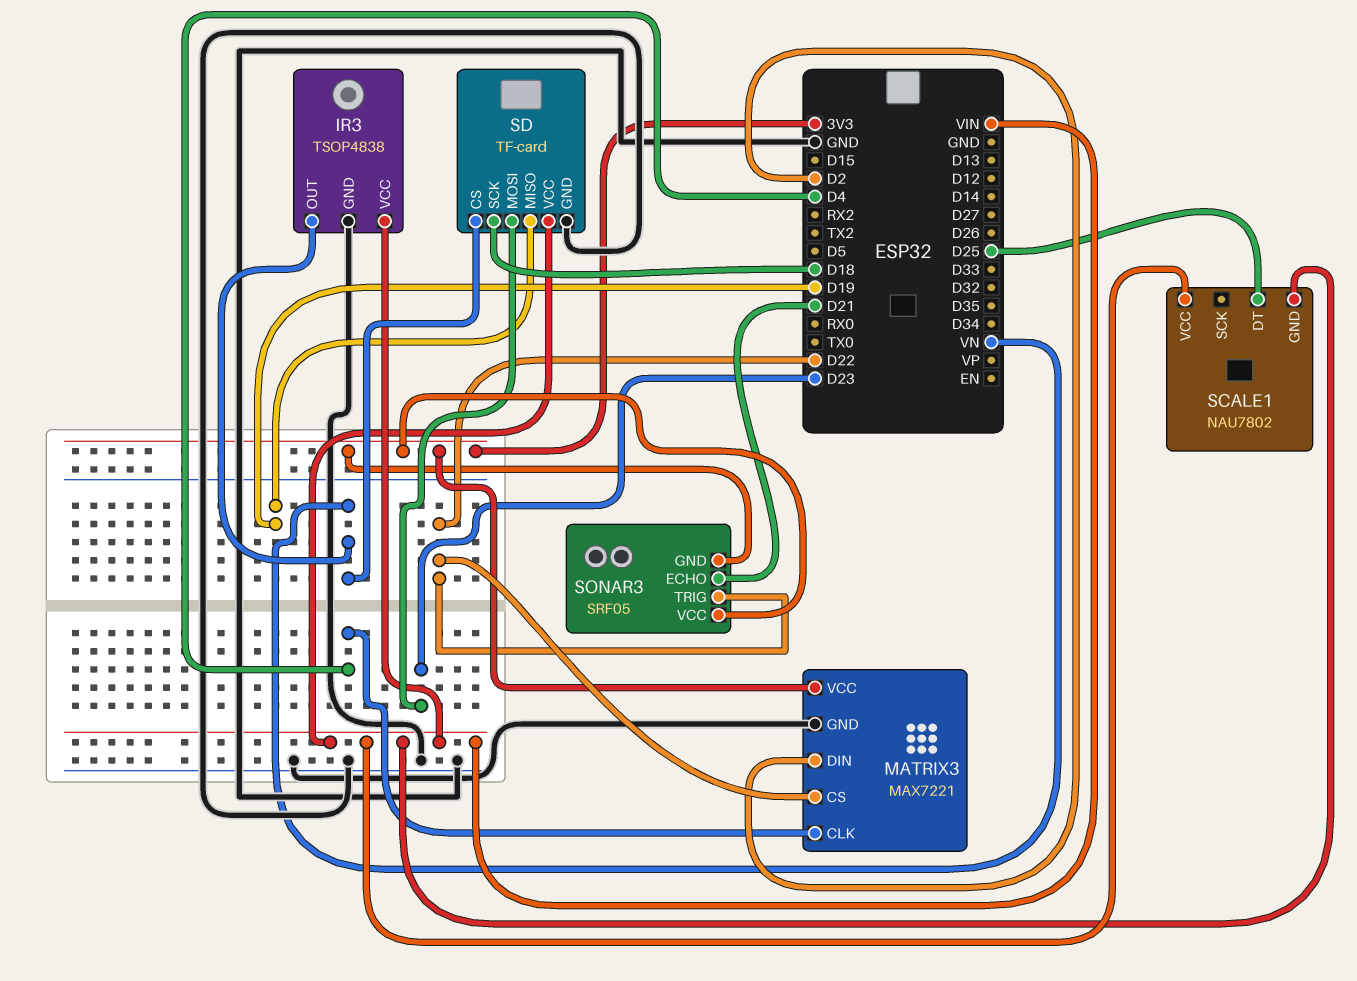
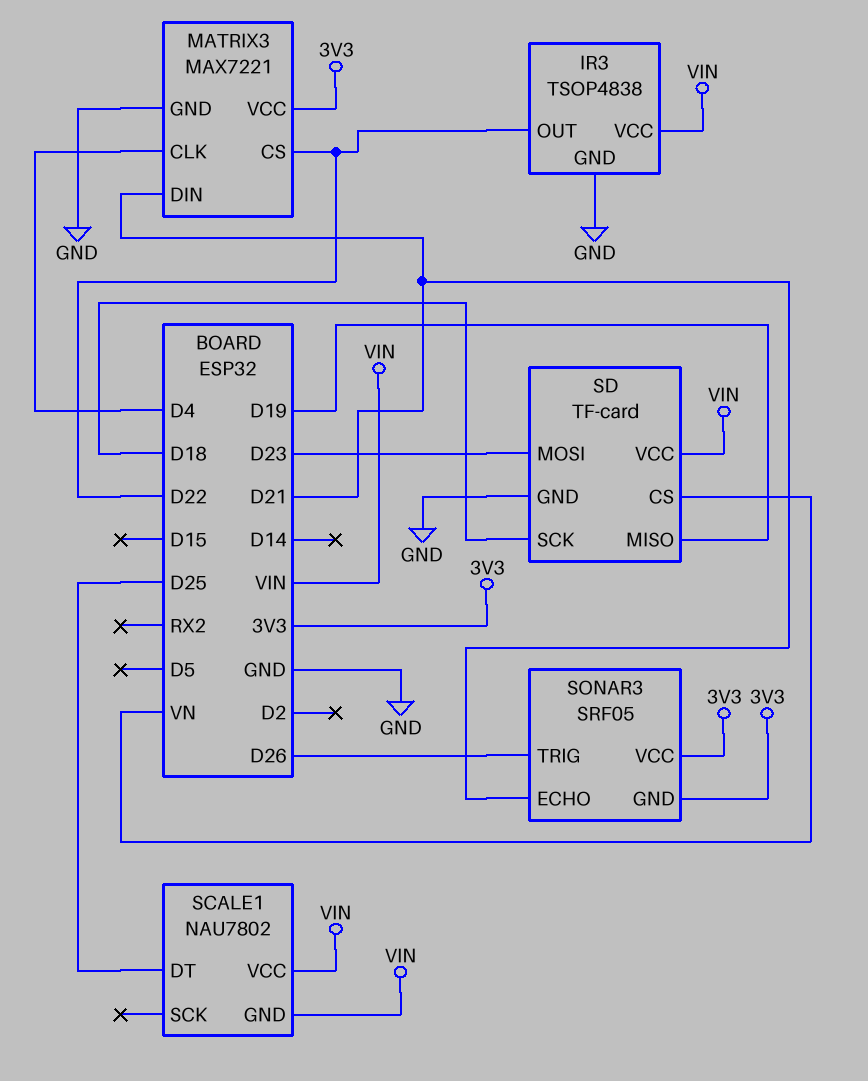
IR3 pin OUT: VN -> D22
MATRIX3 pin DIN: D2 -> D21
SONAR3 pin TRIG: D22 -> D26

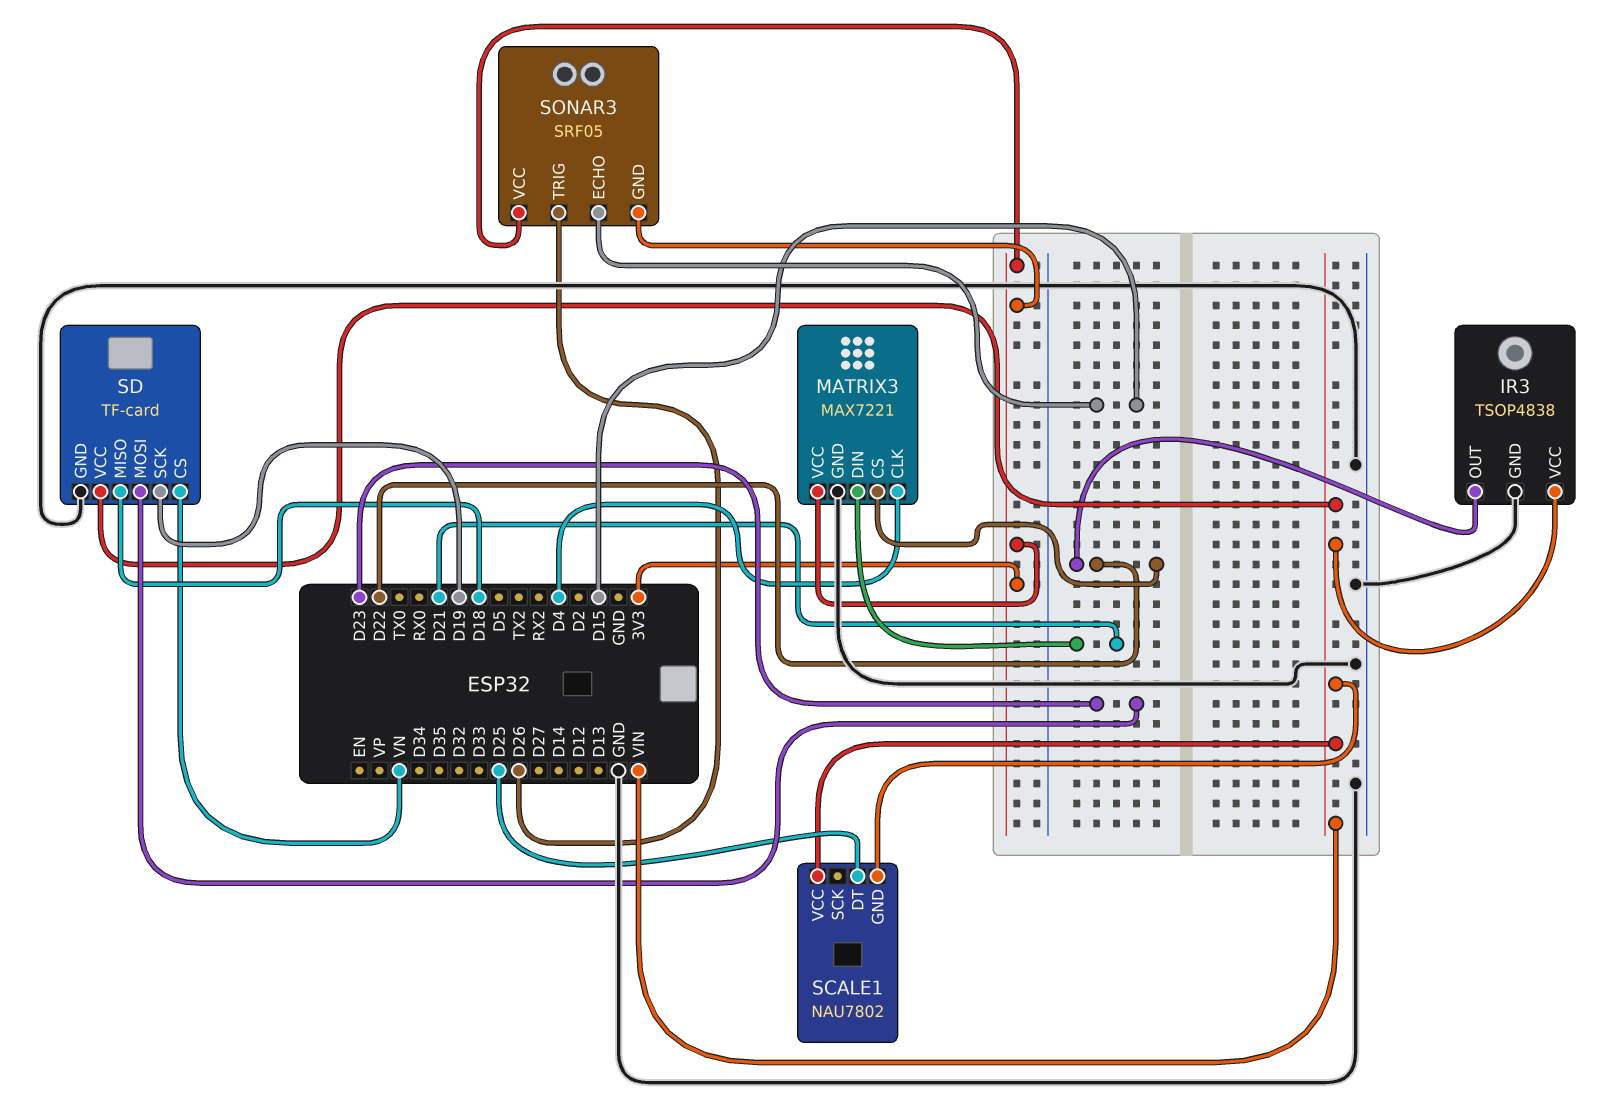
SD pin MISO: D19 -> D18
SD pin SCK: D18 -> D19
SONAR3 pin ECHO: D21 -> D15

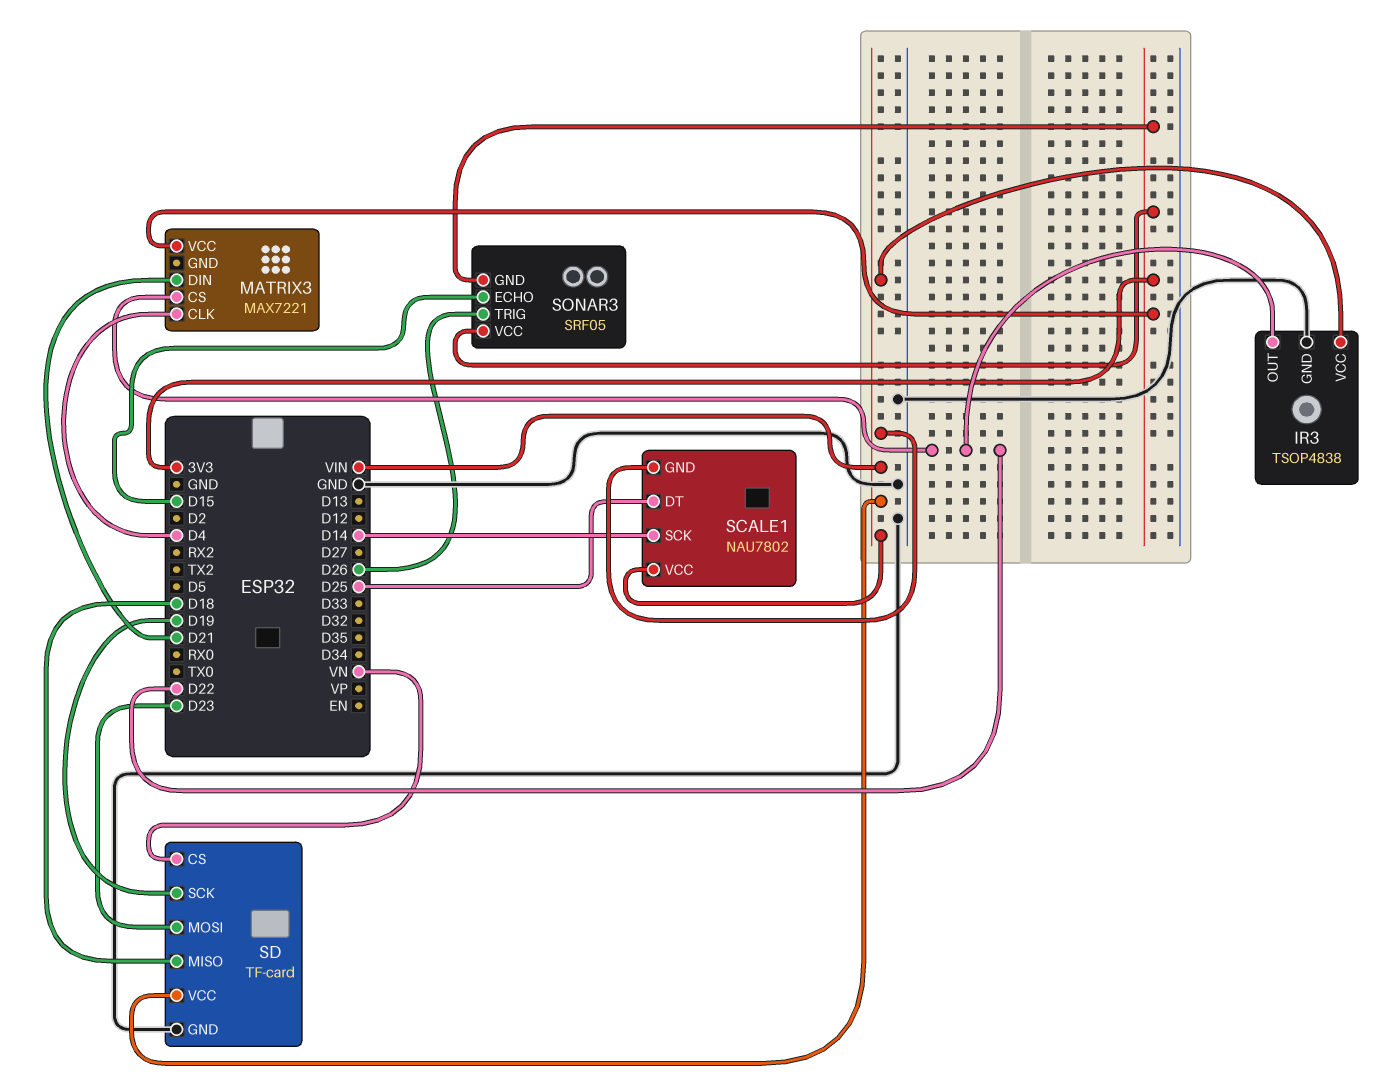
MATRIX3 pin GND: GND -> none
SCALE1 pin SCK: none -> D14

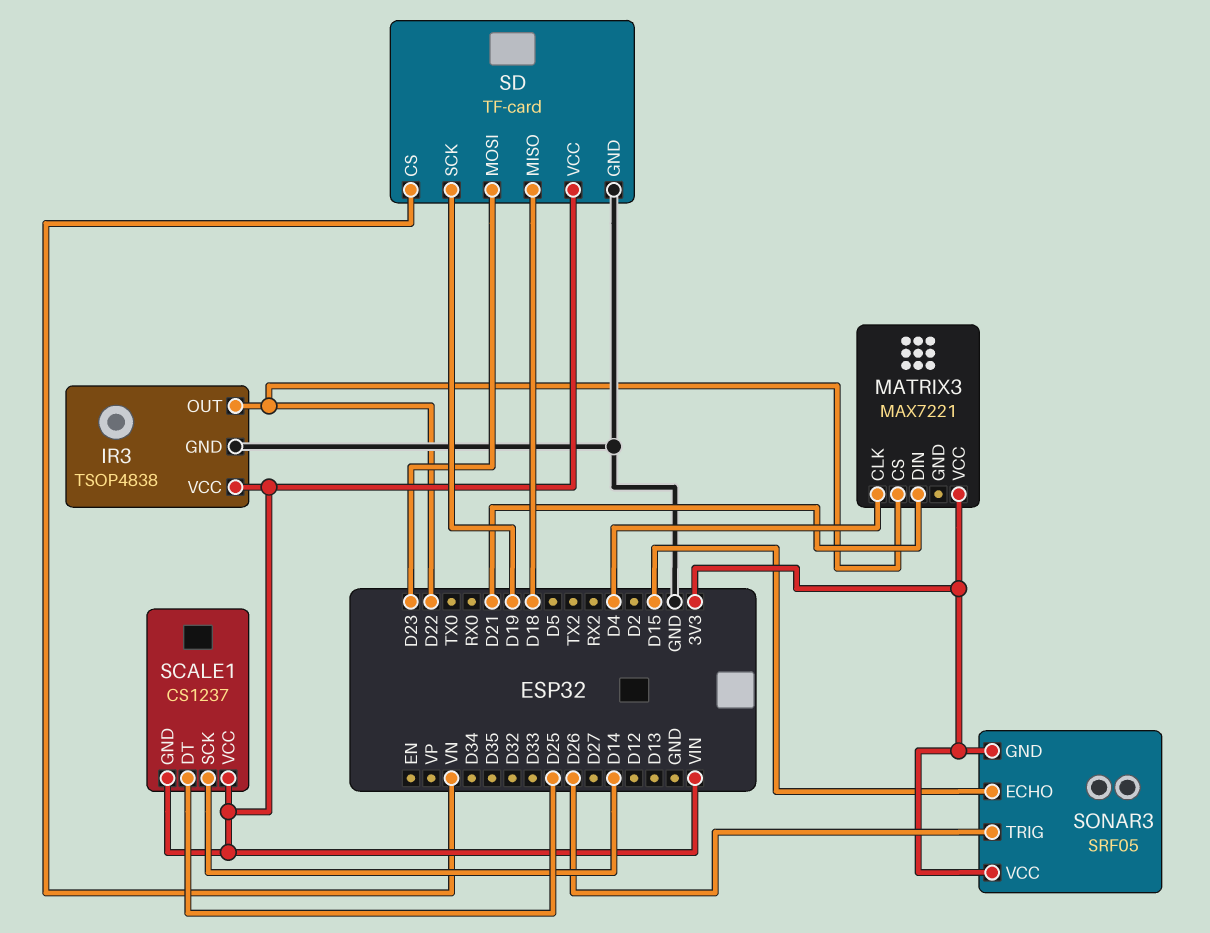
SCALE1: NAU7802 -> CS1237

